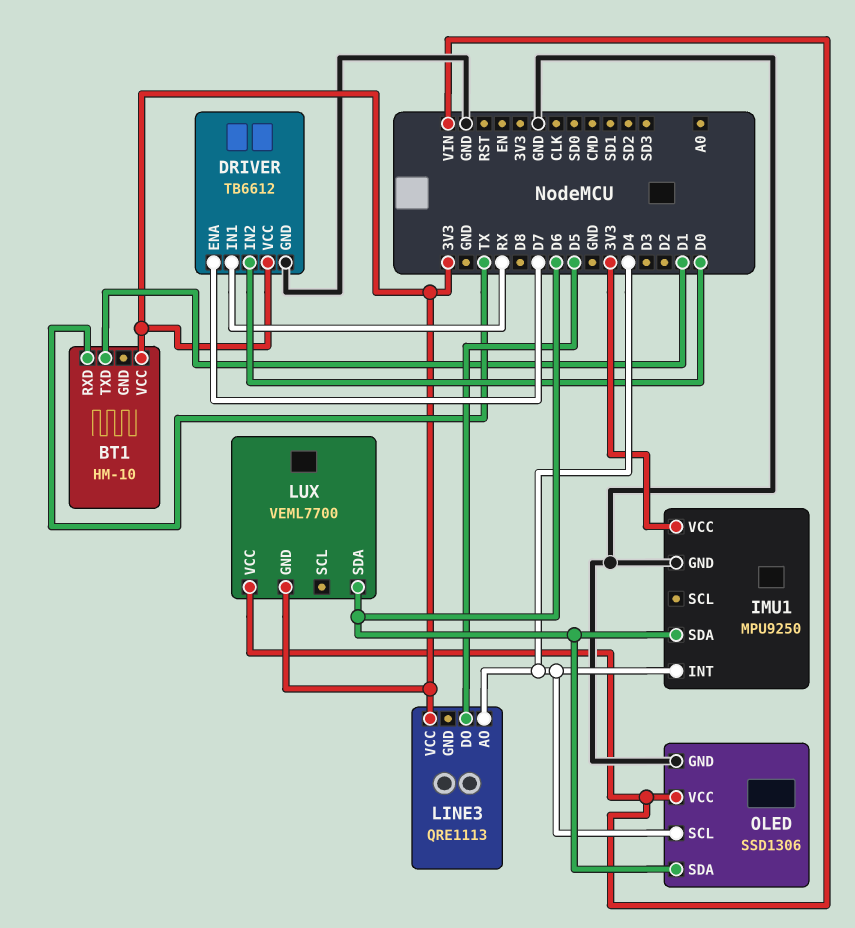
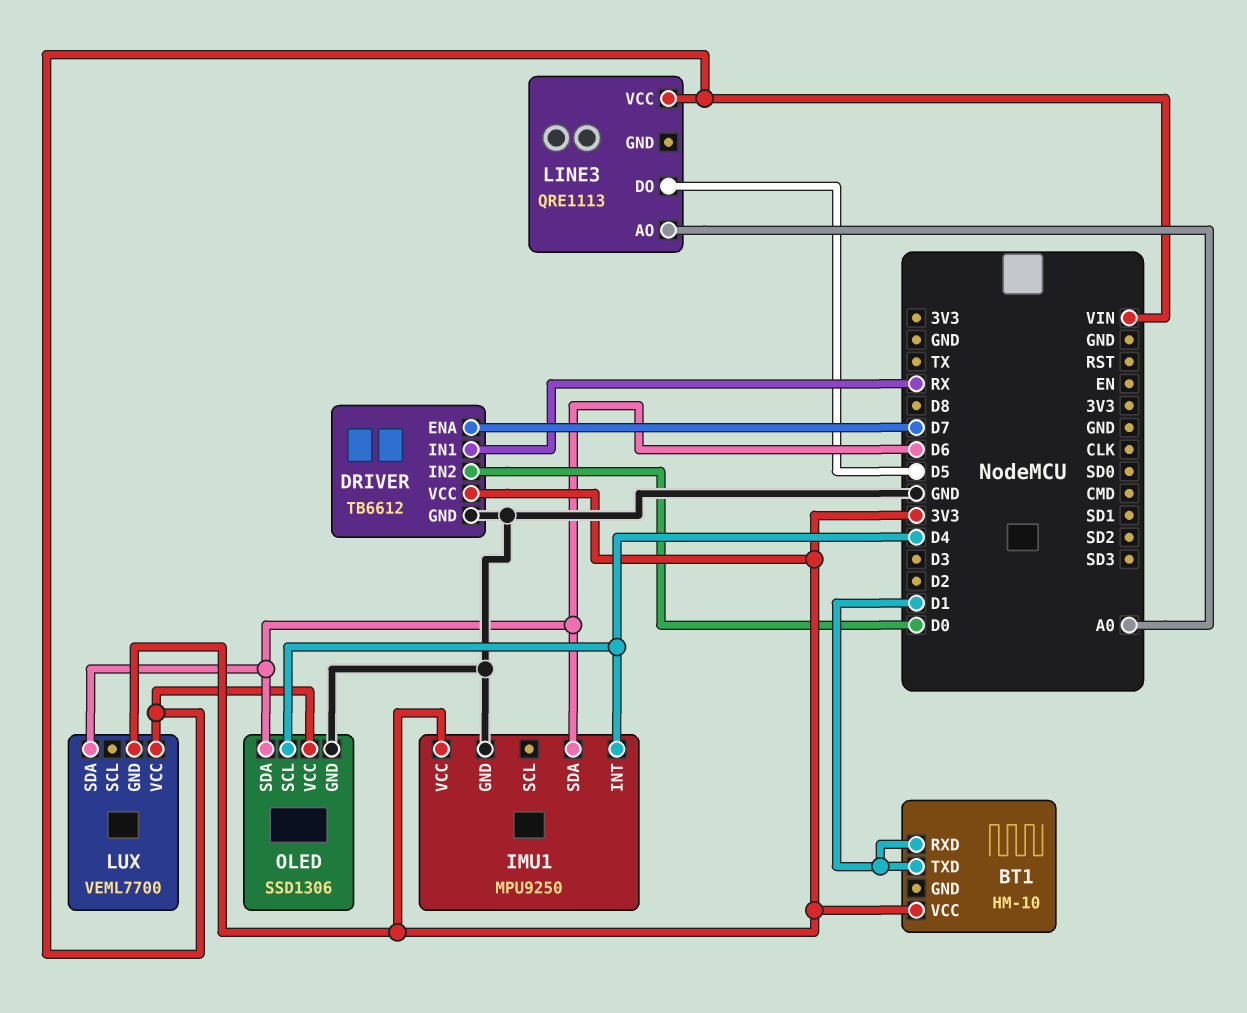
BT1 pin RXD: TX -> D1
LINE3 pin AO: D4 -> A0
LINE3 pin VCC: 3V3 -> VIN

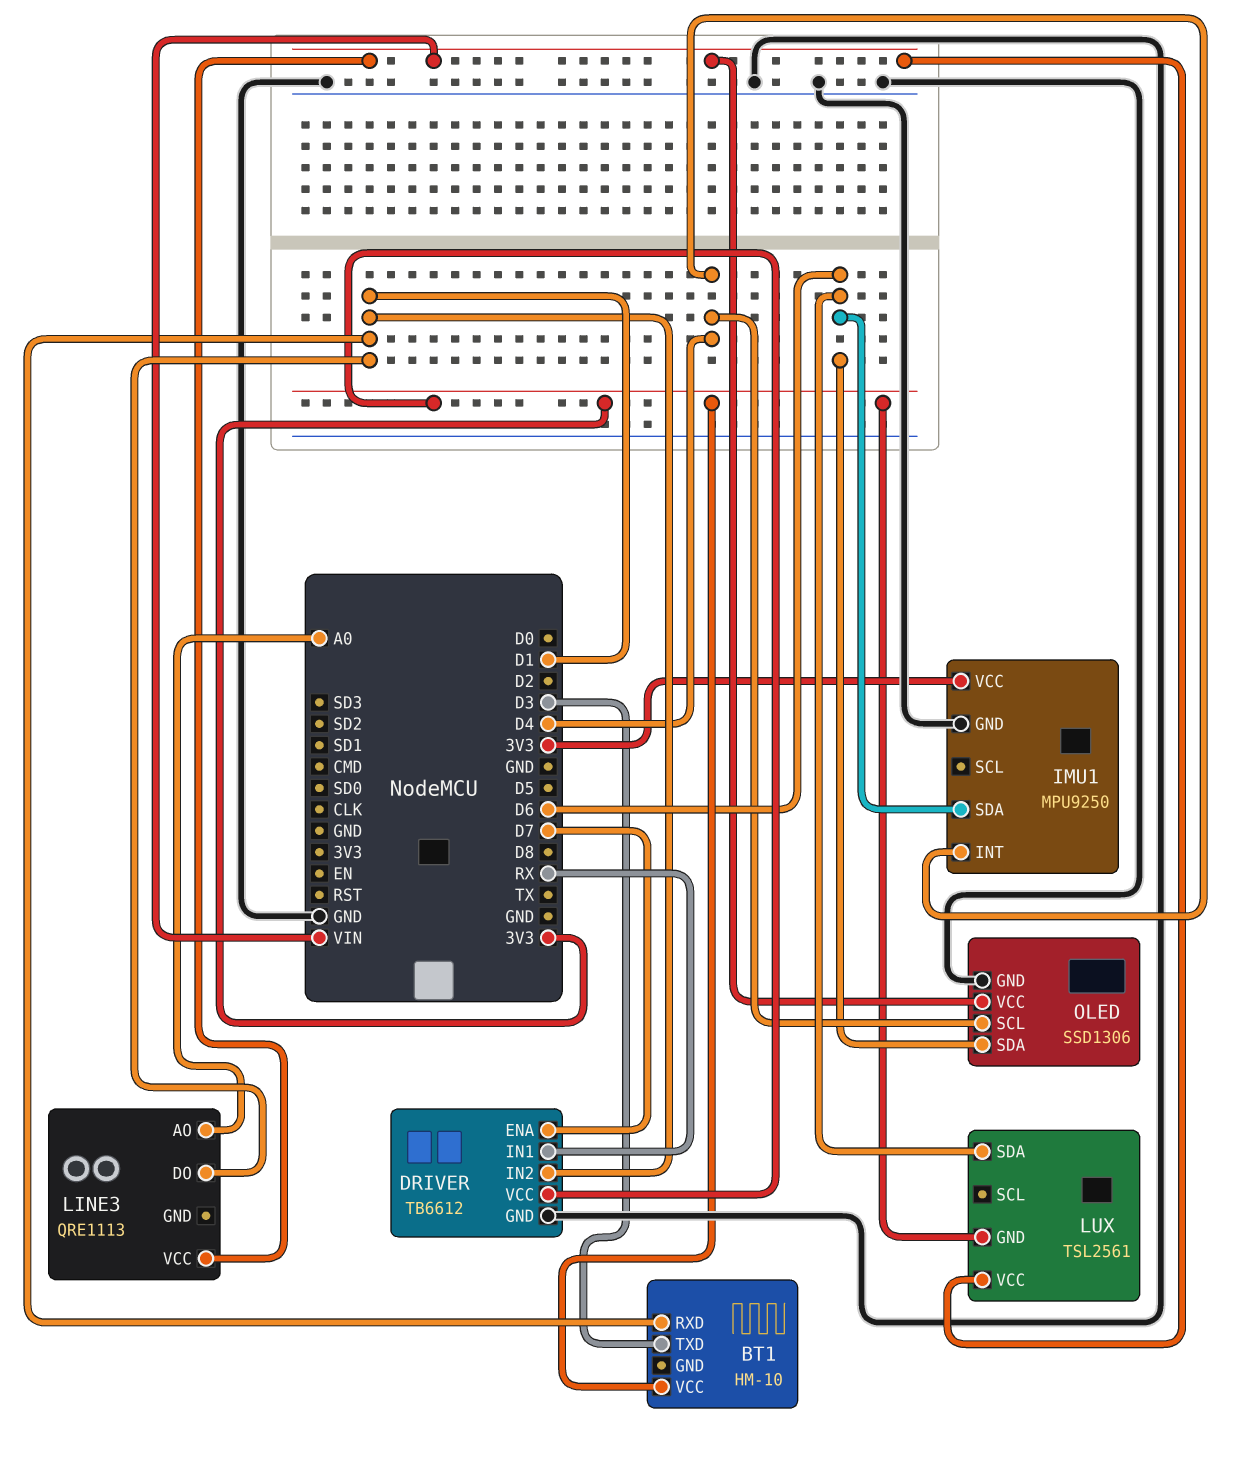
BT1 pin TXD: D1 -> D3
DRIVER pin IN2: D0 -> D1
LINE3 pin DO: D5 -> D1
LUX: VEML7700 -> TSL2561

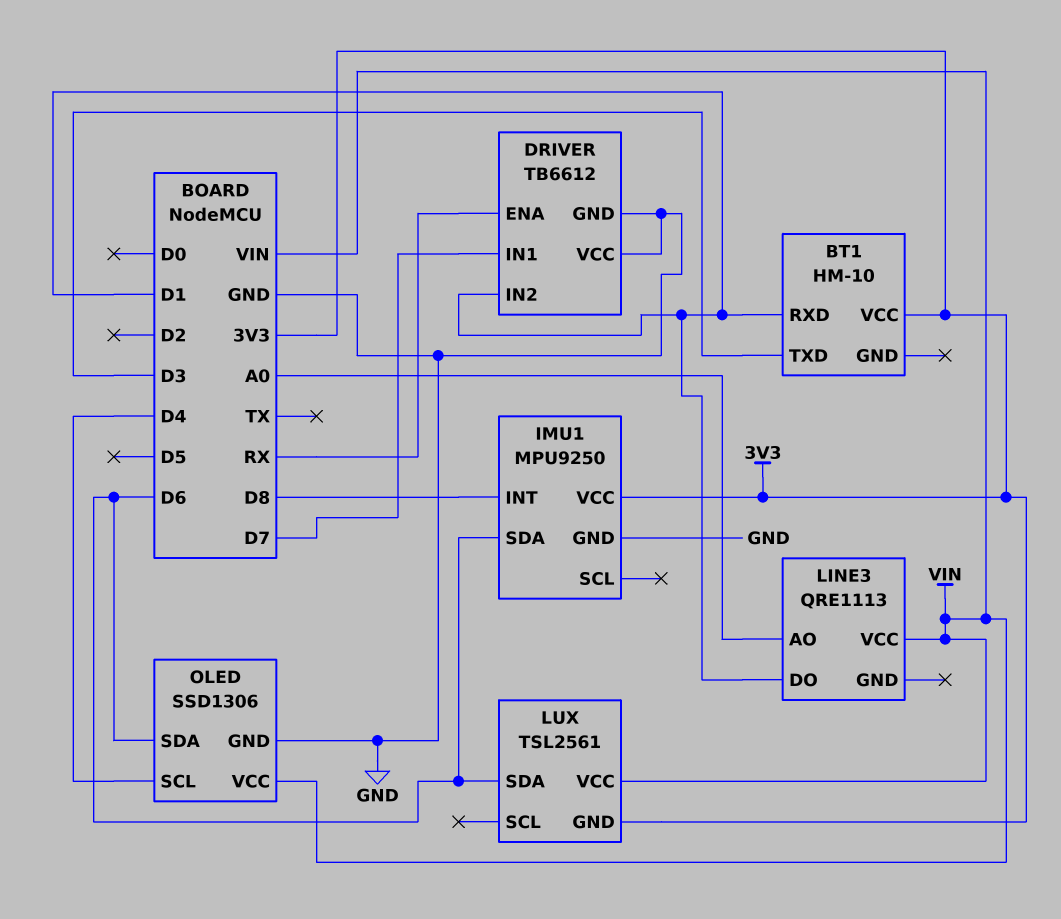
DRIVER pin ENA: D7 -> RX
DRIVER pin IN1: RX -> D7
DRIVER pin VCC: 3V3 -> GND
IMU1 pin INT: D4 -> D8

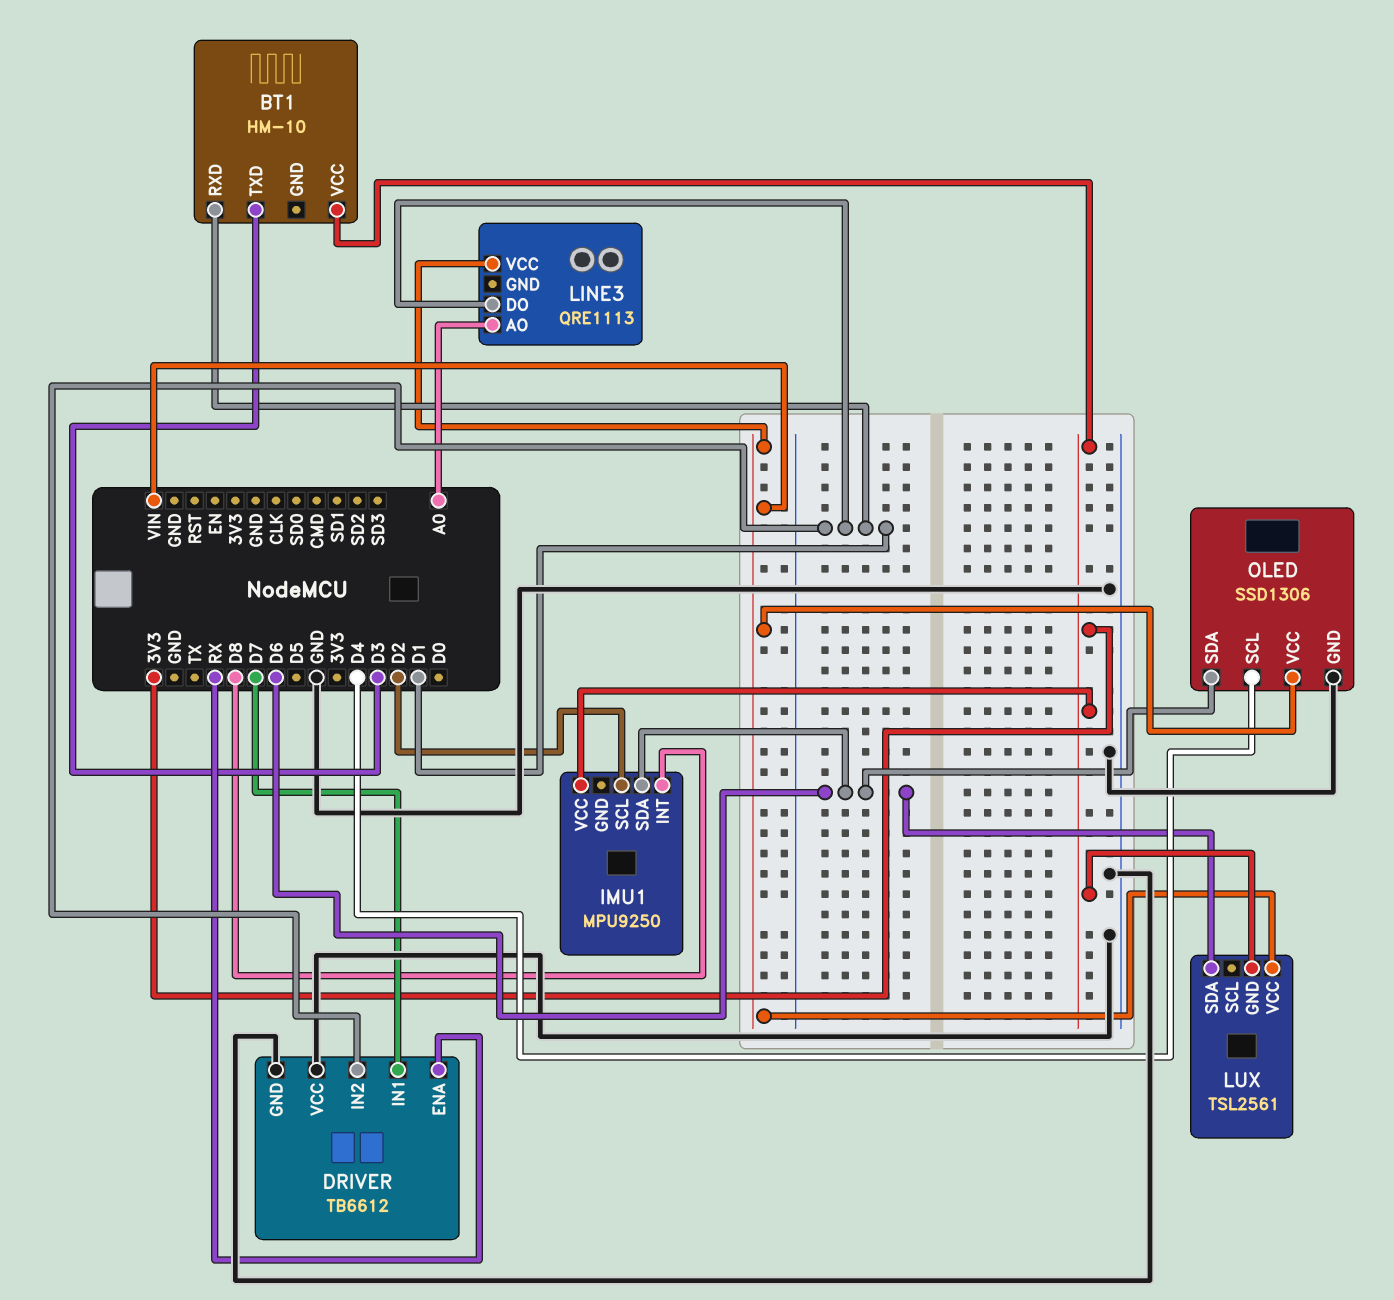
IMU1 pin GND: GND -> none
IMU1 pin SCL: none -> D2

